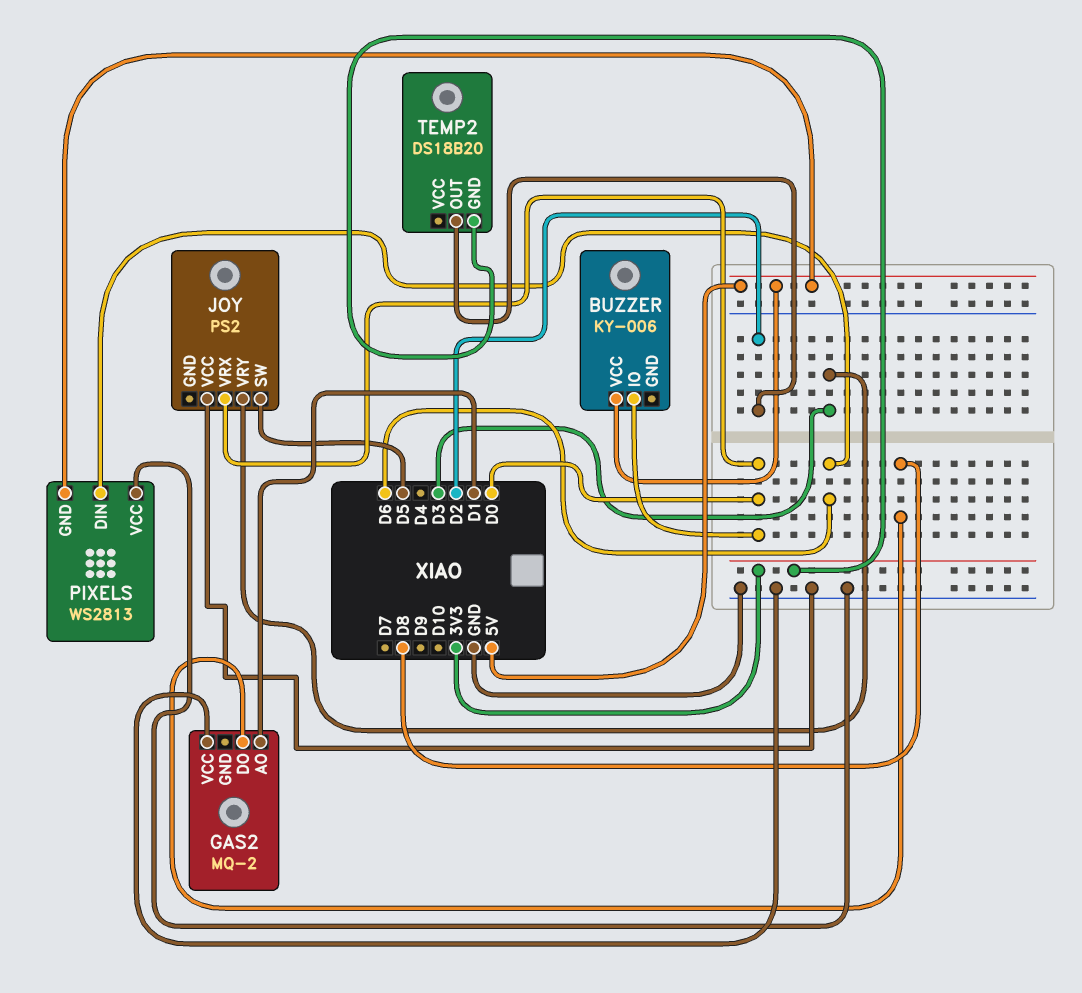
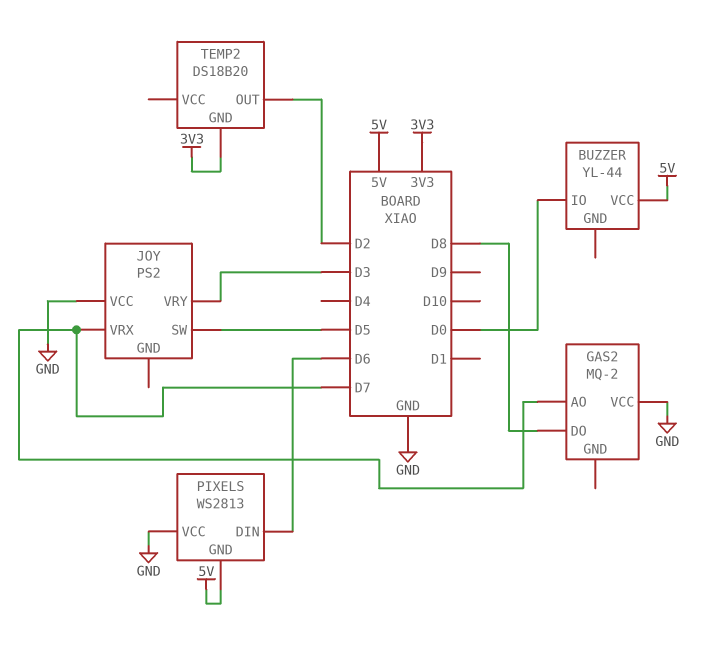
BUZZER: KY-006 -> YL-44
GAS2 pin AO: D1 -> D7
JOY pin VRX: D0 -> D7

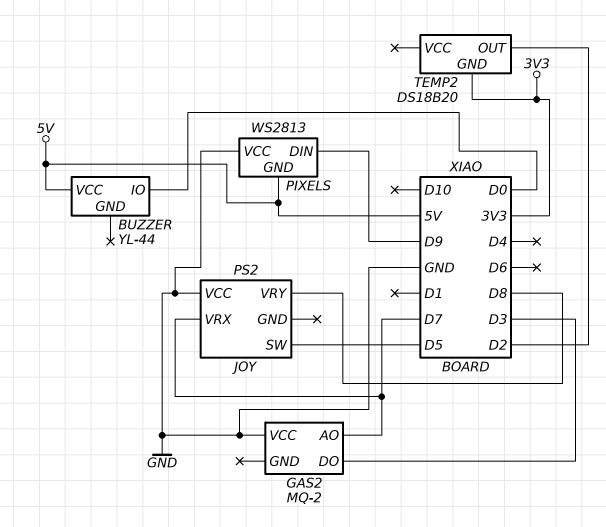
GAS2 pin DO: D8 -> D3
JOY pin VRY: D3 -> D8
PIXELS pin DIN: D6 -> D9

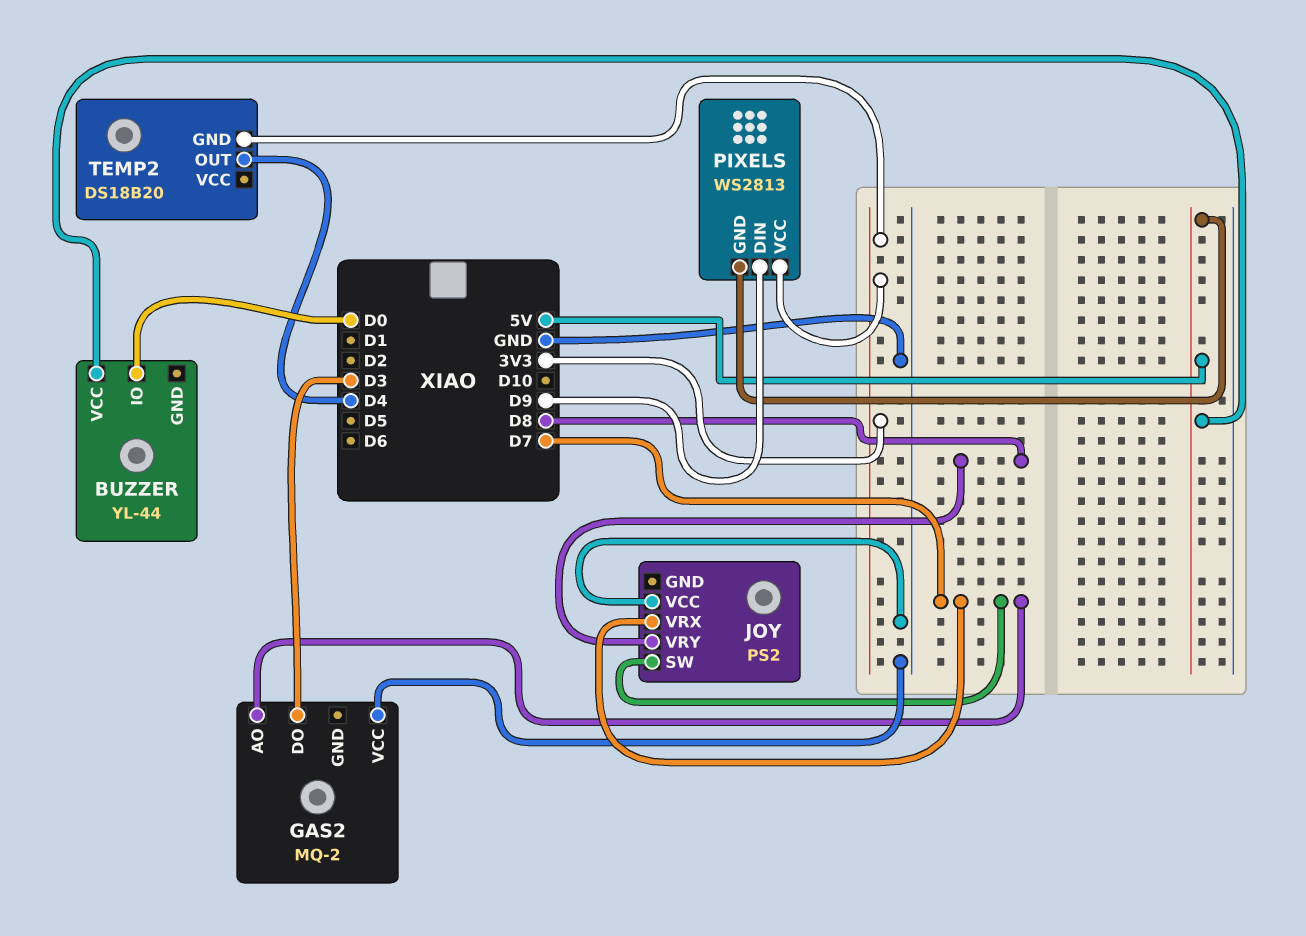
JOY pin SW: D5 -> D7
PIXELS pin VCC: GND -> 3V3
TEMP2 pin OUT: D2 -> D4

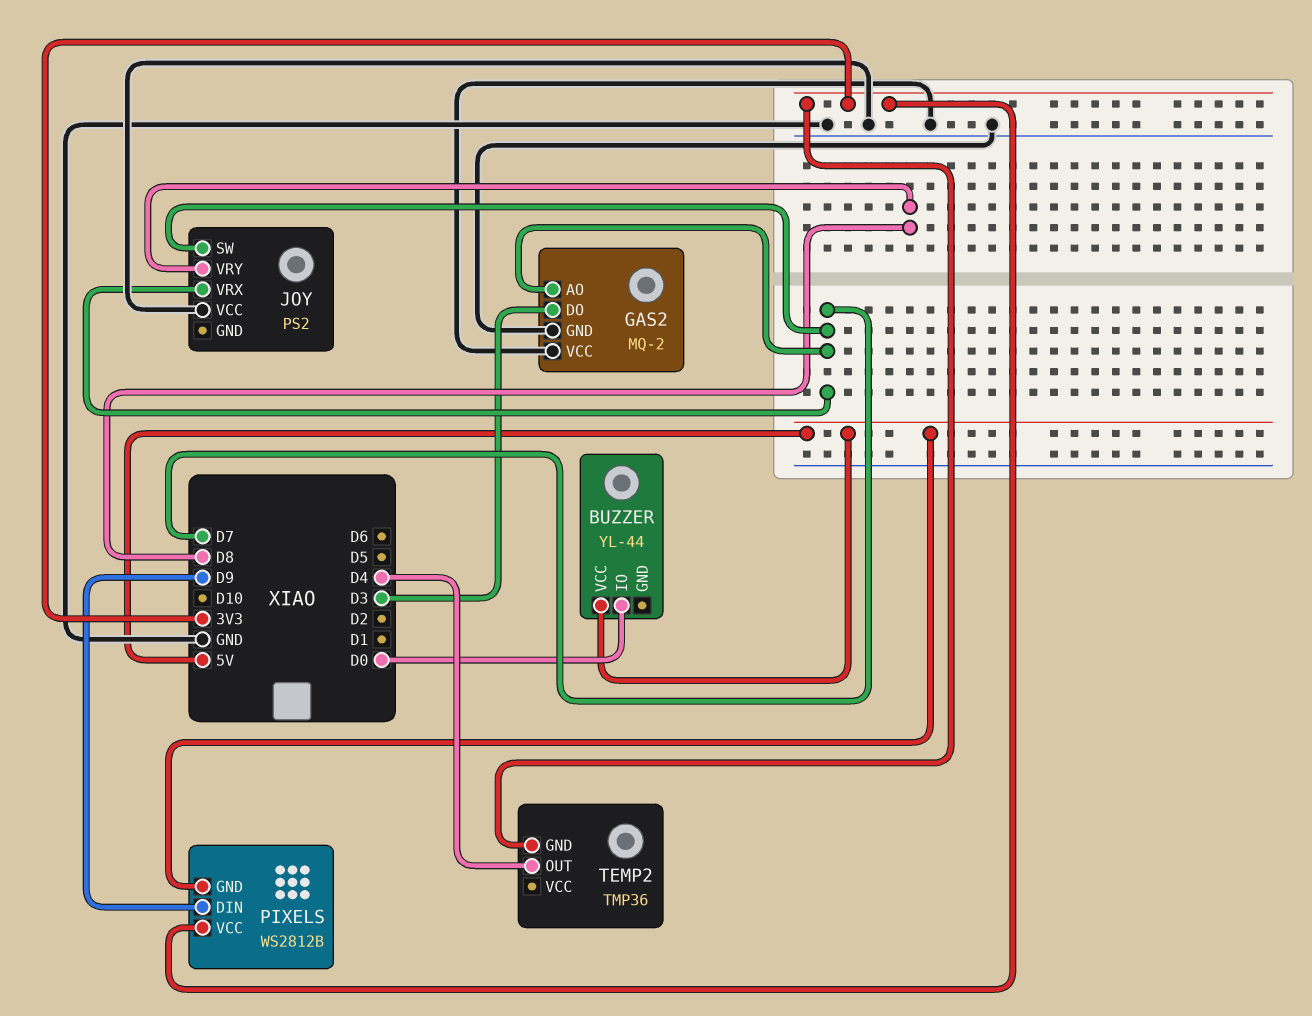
GAS2 pin GND: none -> GND
PIXELS: WS2813 -> WS2812B
TEMP2: DS18B20 -> TMP36

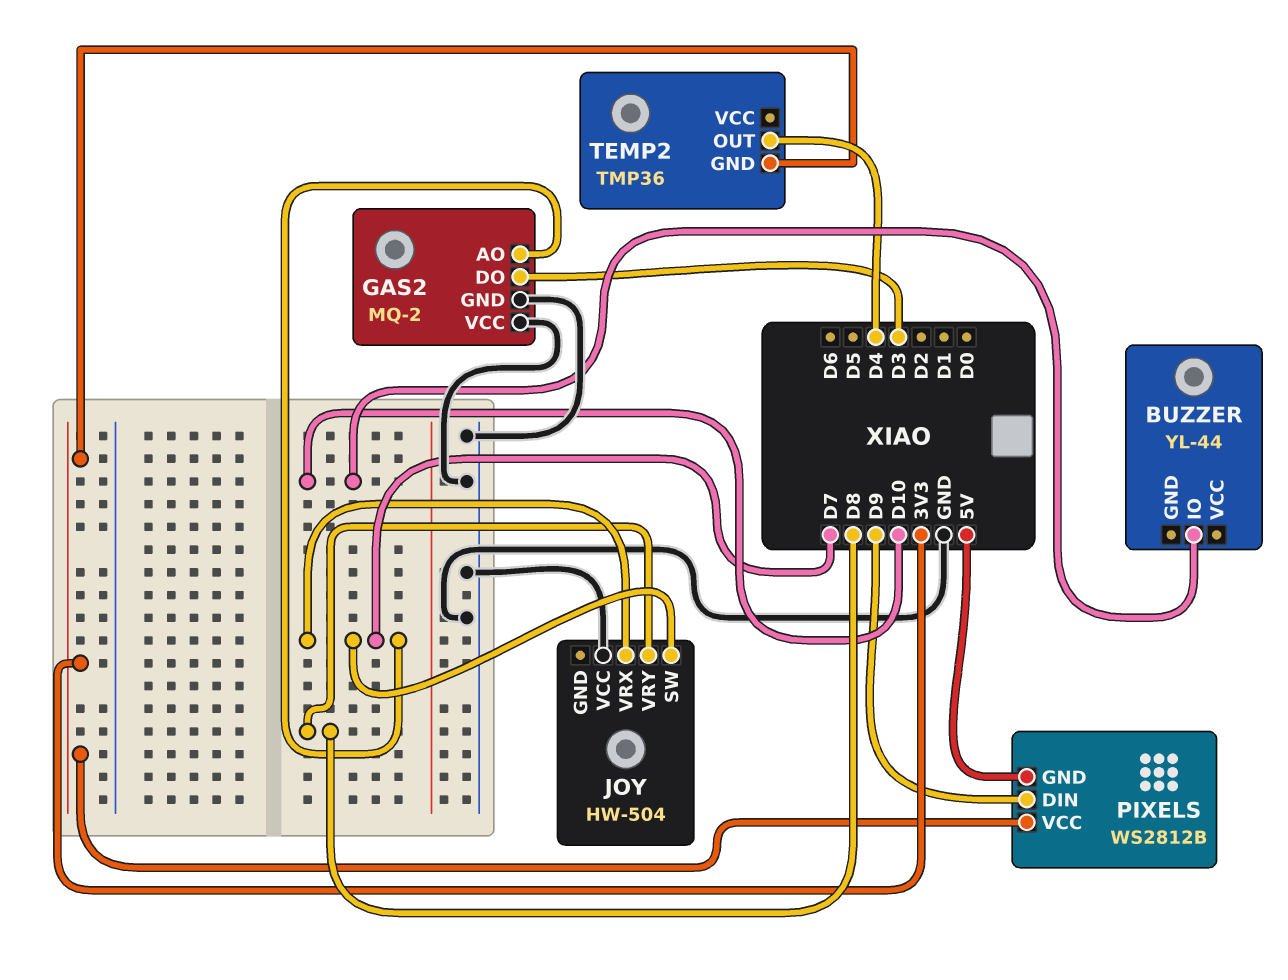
BUZZER pin IO: D0 -> D10
BUZZER pin VCC: 5V -> none
JOY: PS2 -> HW-504

